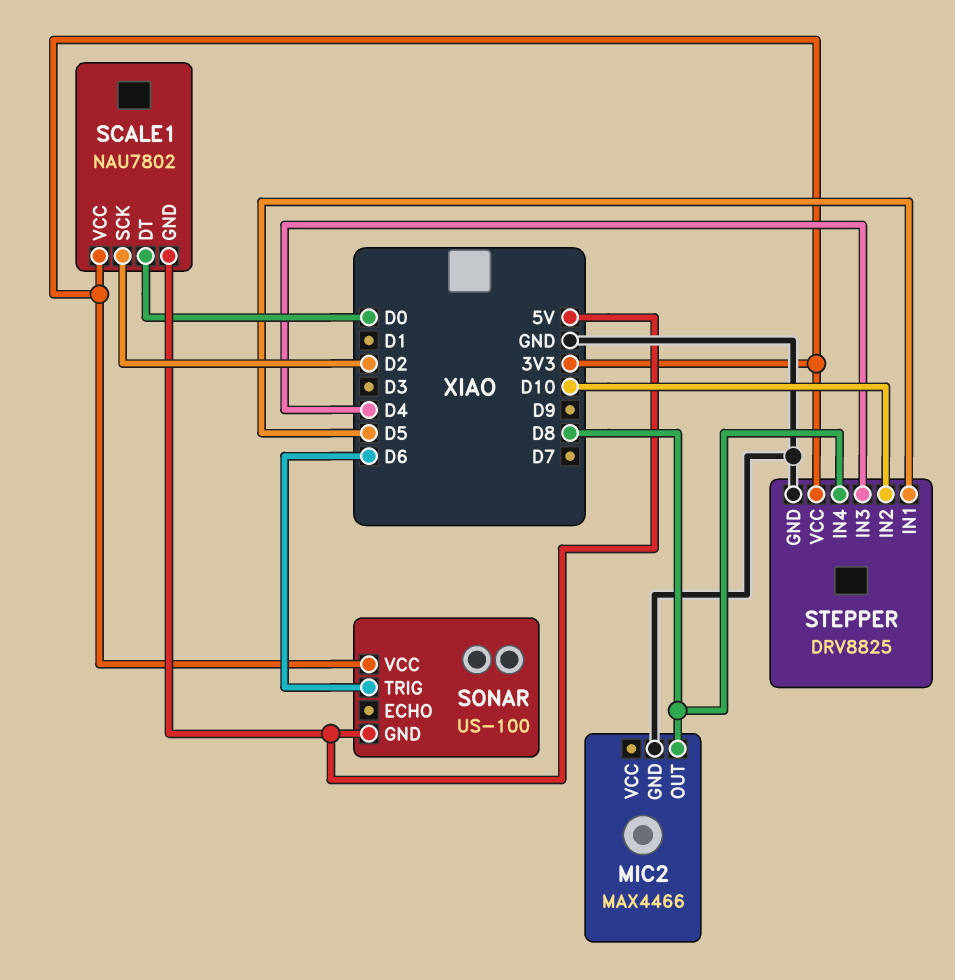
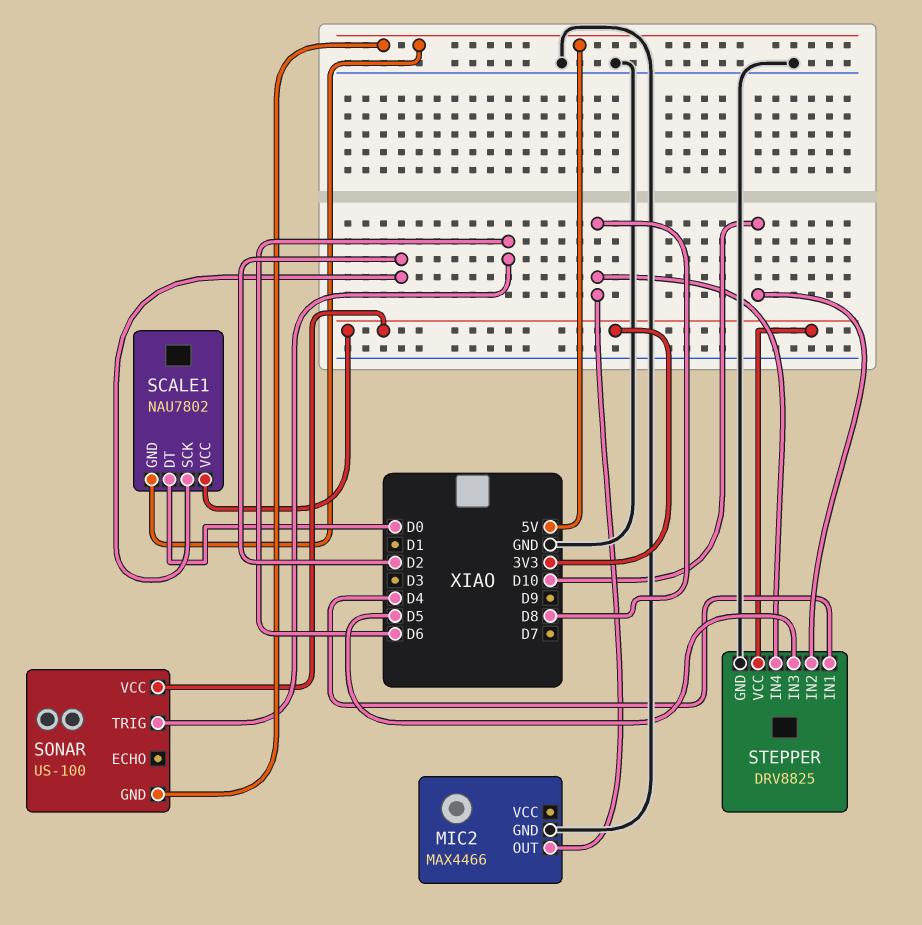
STEPPER pin IN1: D5 -> D4
STEPPER pin IN3: D4 -> D5

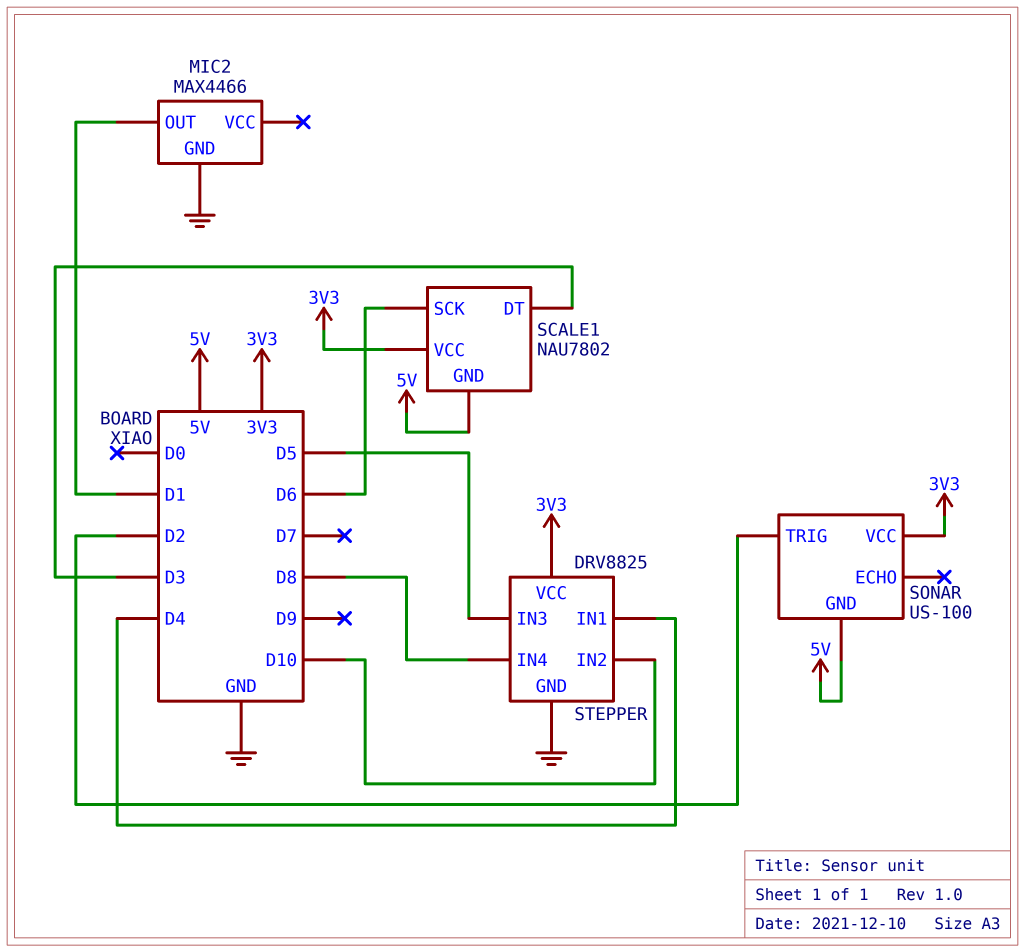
MIC2 pin OUT: D8 -> D1
SCALE1 pin DT: D0 -> D3
SCALE1 pin SCK: D2 -> D6
SONAR pin TRIG: D6 -> D2

